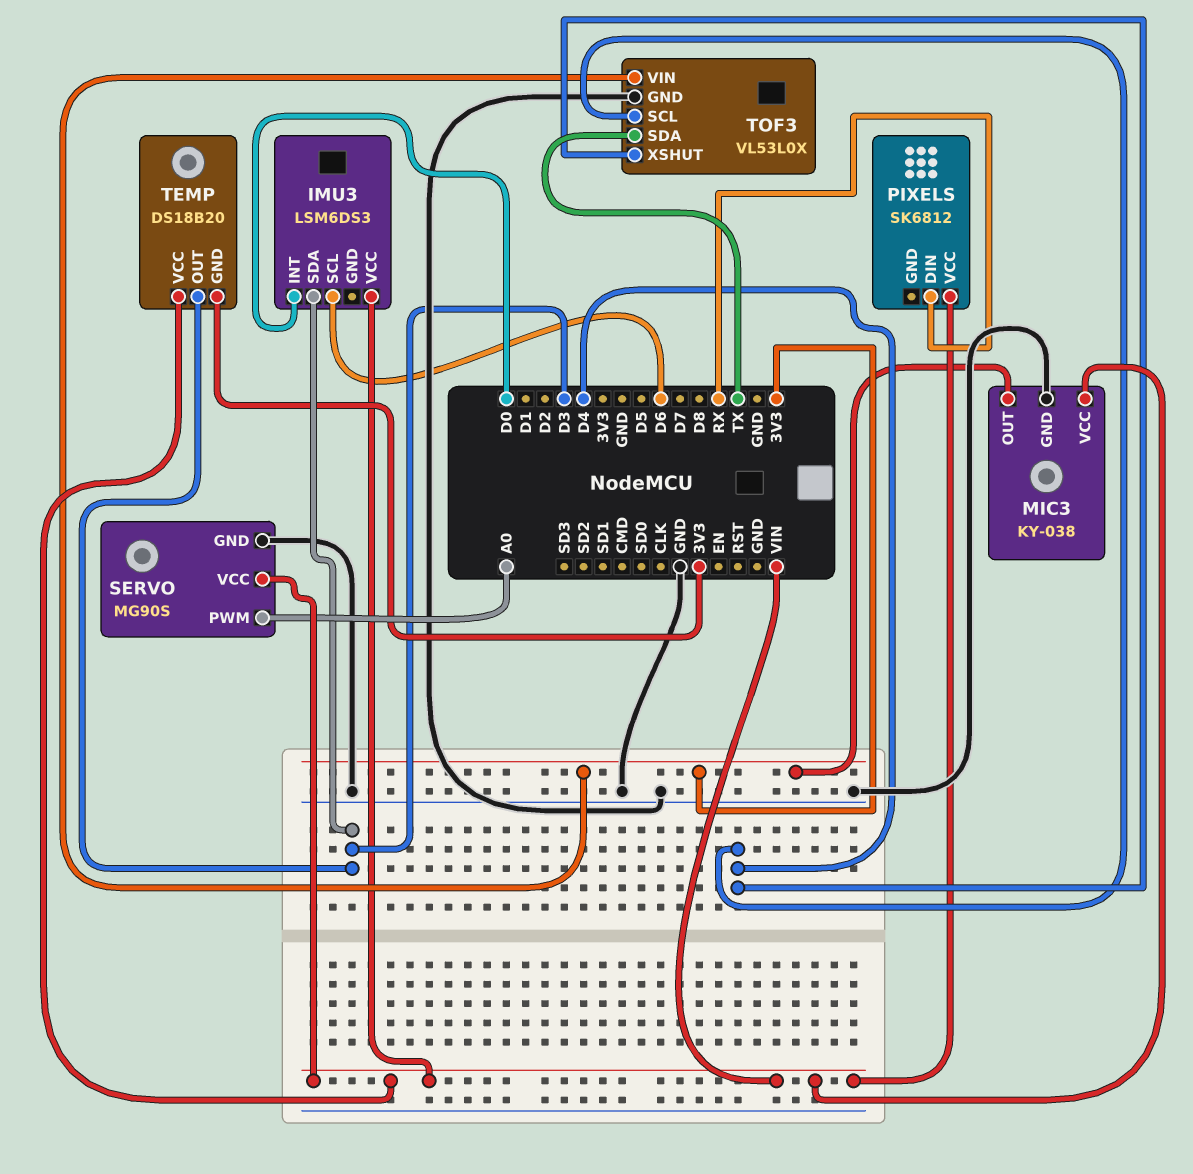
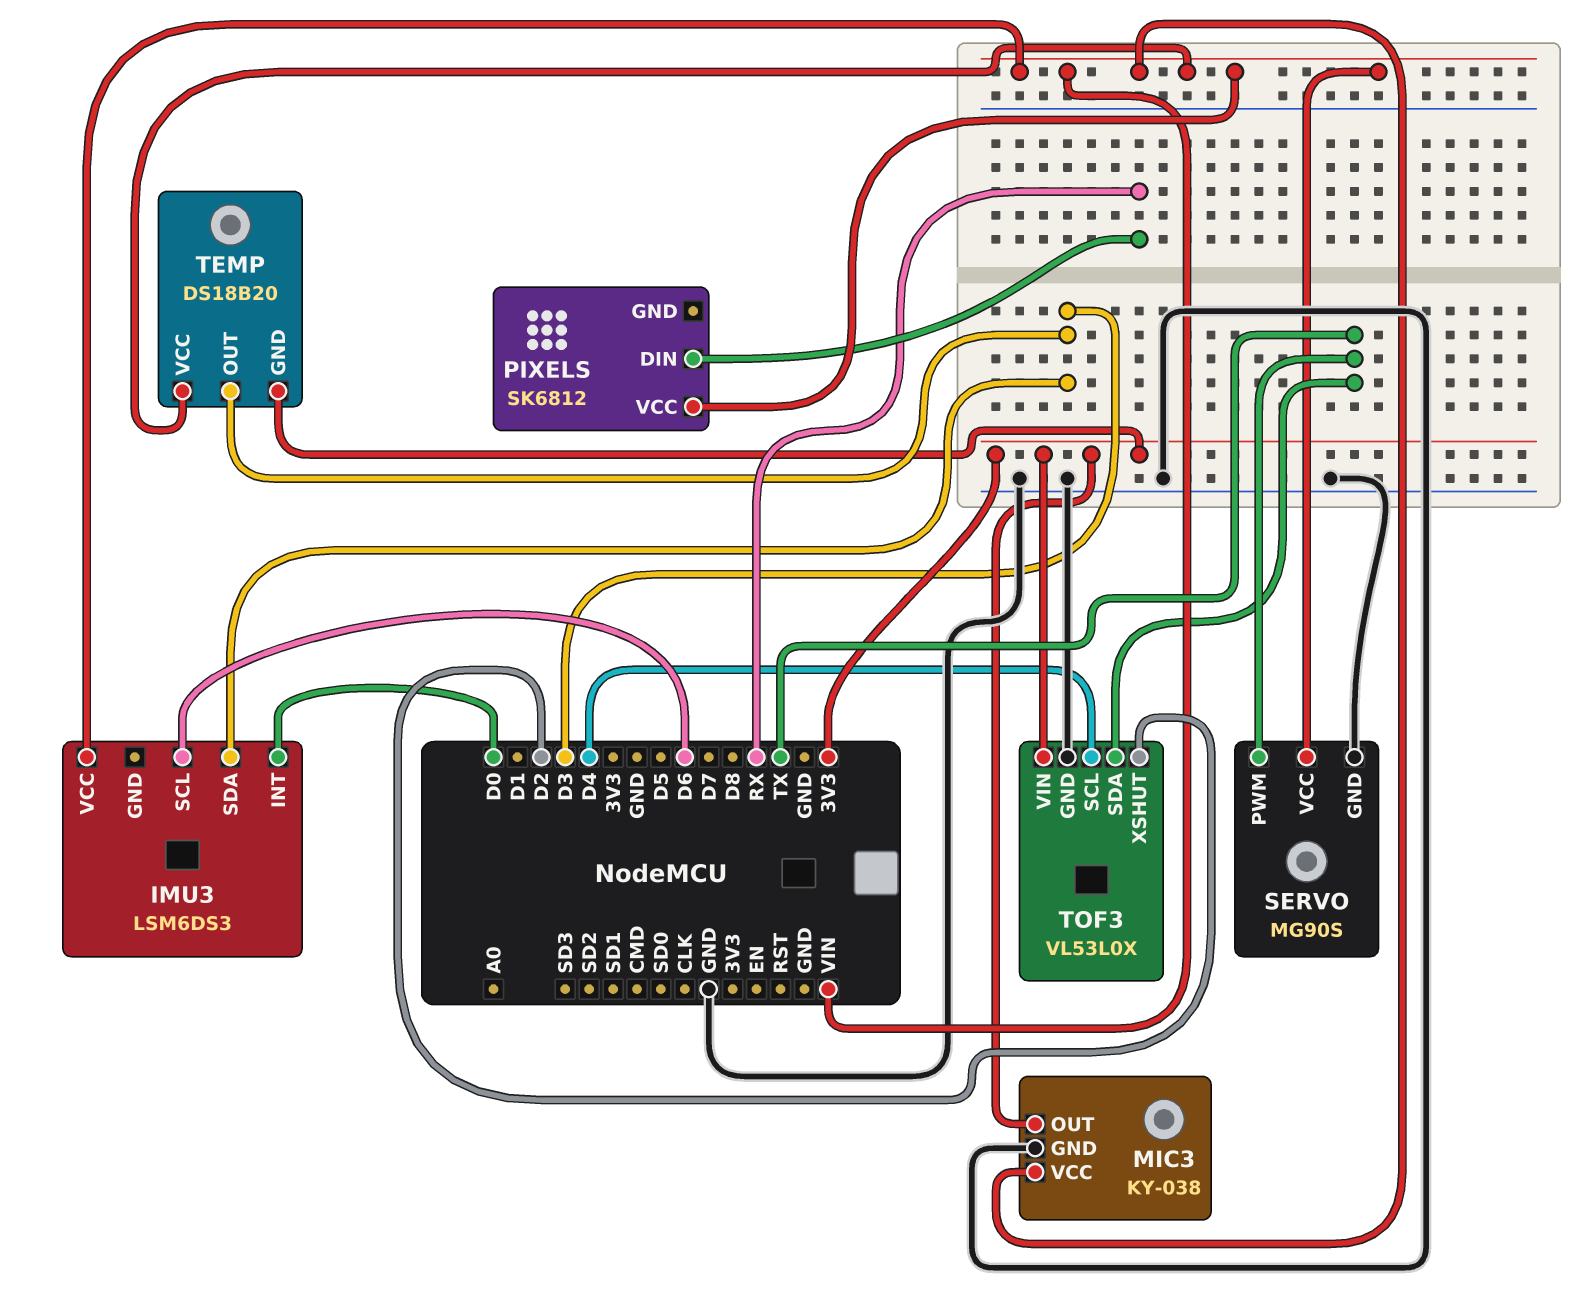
SERVO pin PWM: A0 -> TX
TOF3 pin XSHUT: D4 -> D2

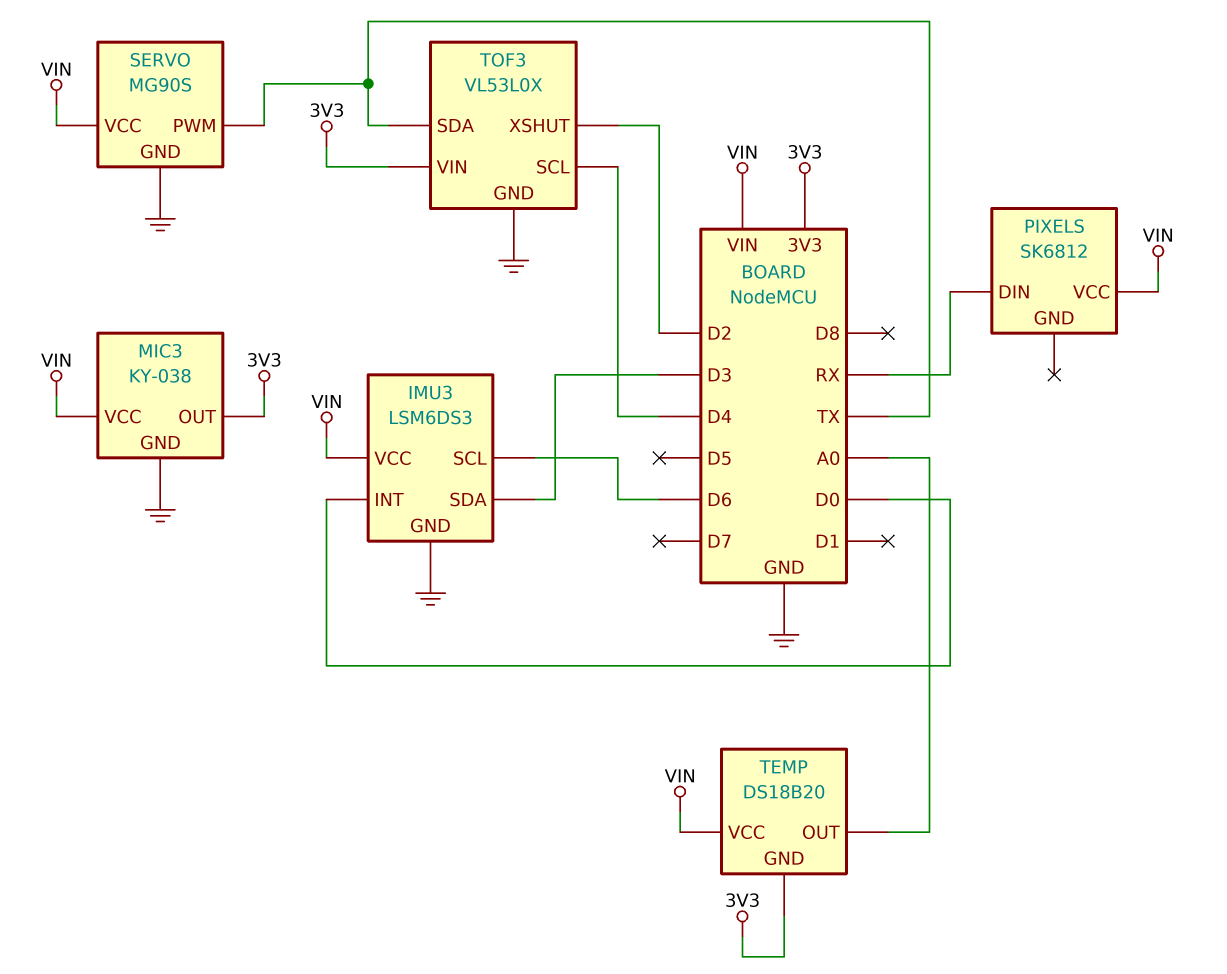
IMU3 pin GND: none -> GND
TEMP pin OUT: D3 -> A0

